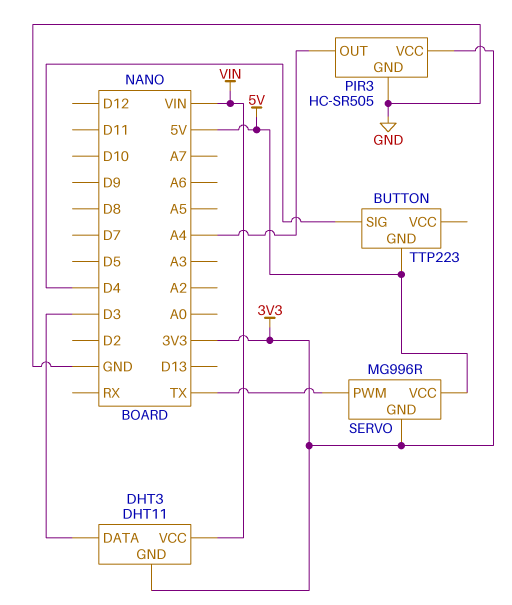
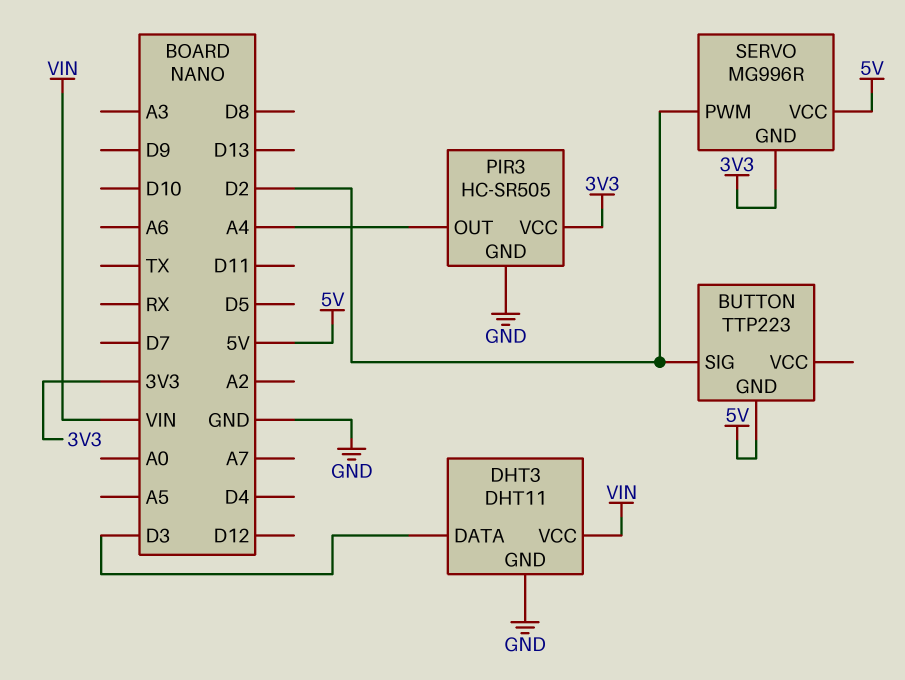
BUTTON pin SIG: D4 -> D2
DHT3 pin GND: 3V3 -> GND
SERVO pin PWM: TX -> D2

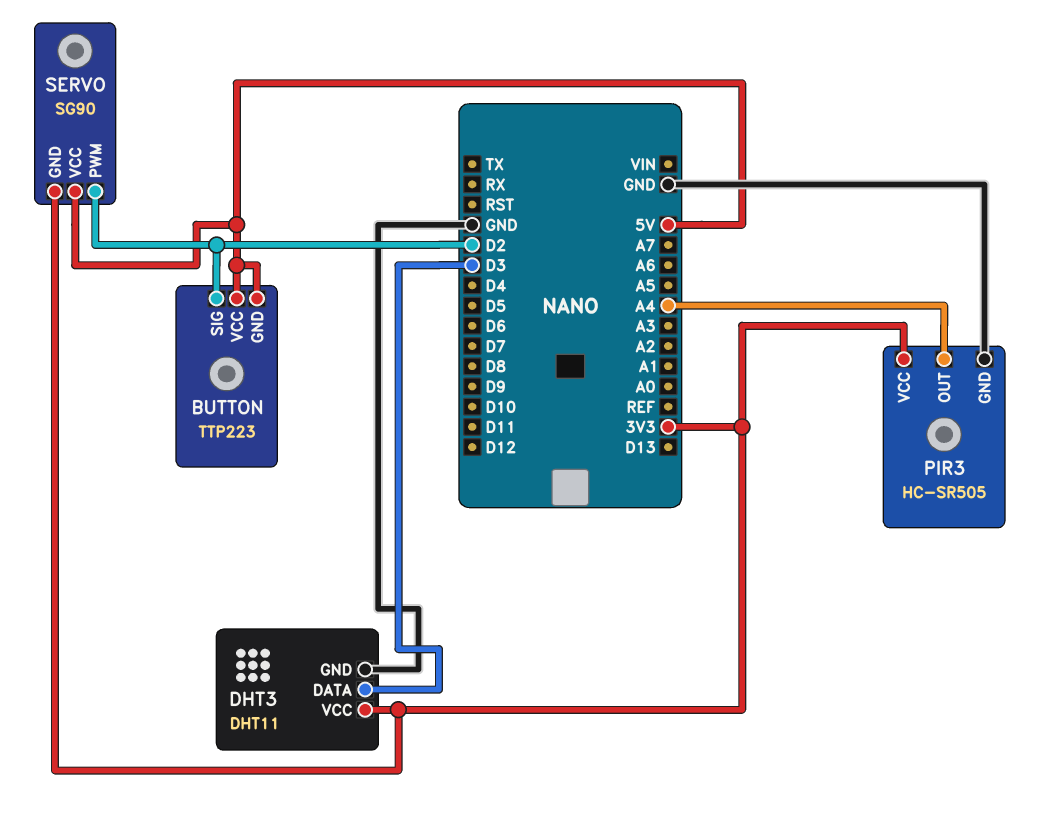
BUTTON pin VCC: none -> 5V
DHT3 pin VCC: VIN -> 3V3
SERVO: MG996R -> SG90

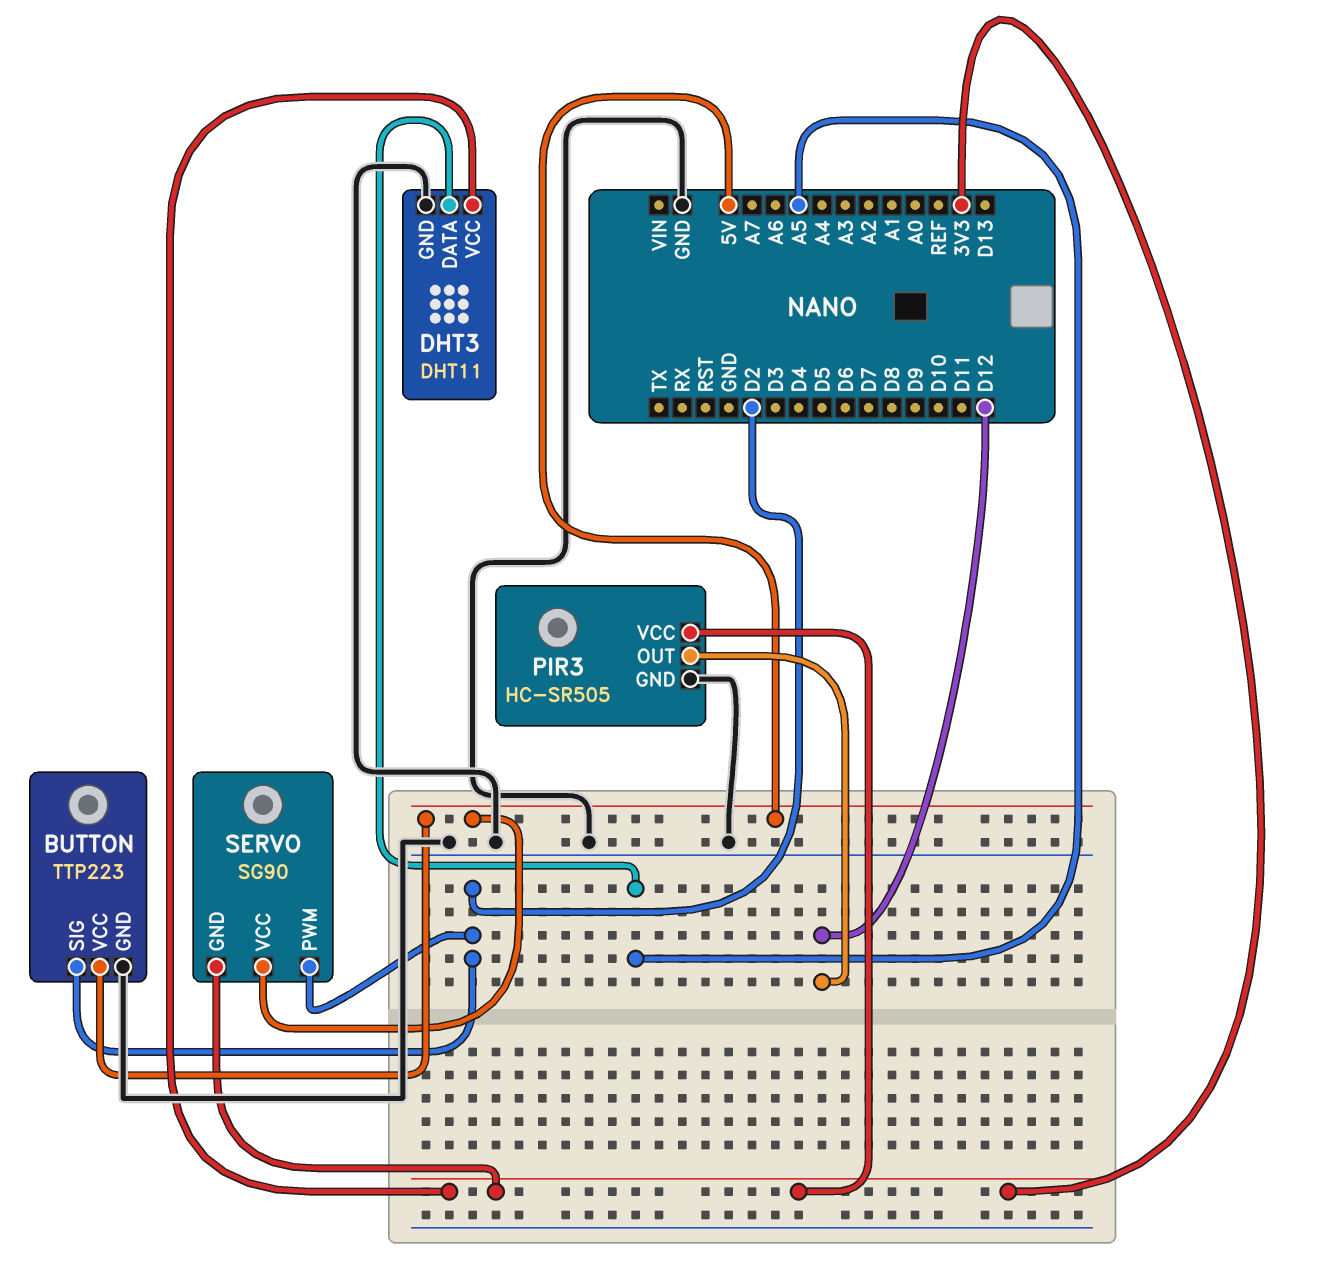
BUTTON pin GND: 5V -> GND
DHT3 pin DATA: D3 -> A5
PIR3 pin OUT: A4 -> D12

